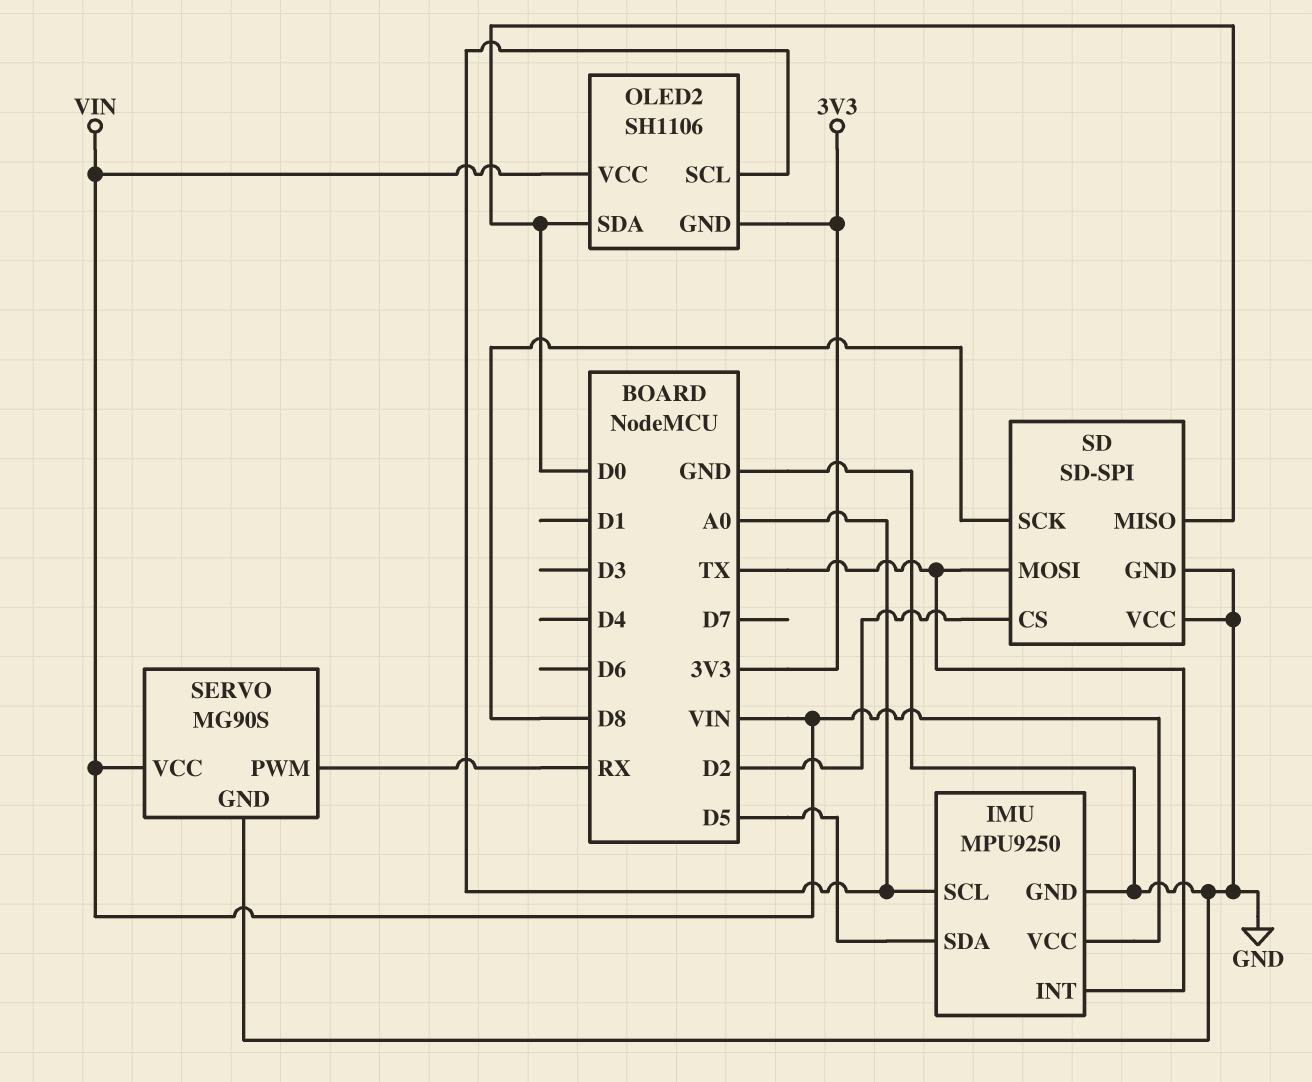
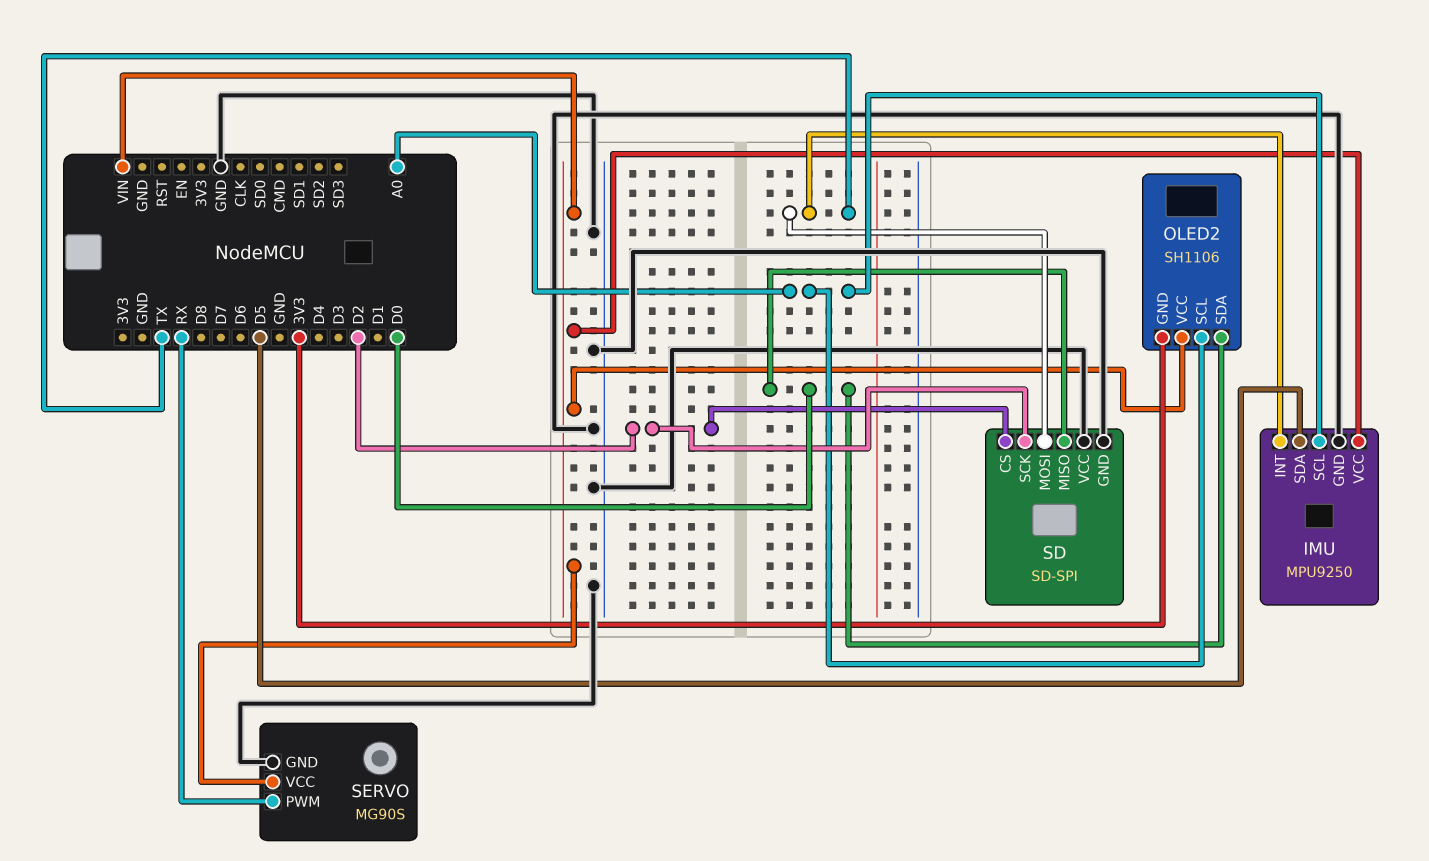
SD pin SCK: D8 -> D2

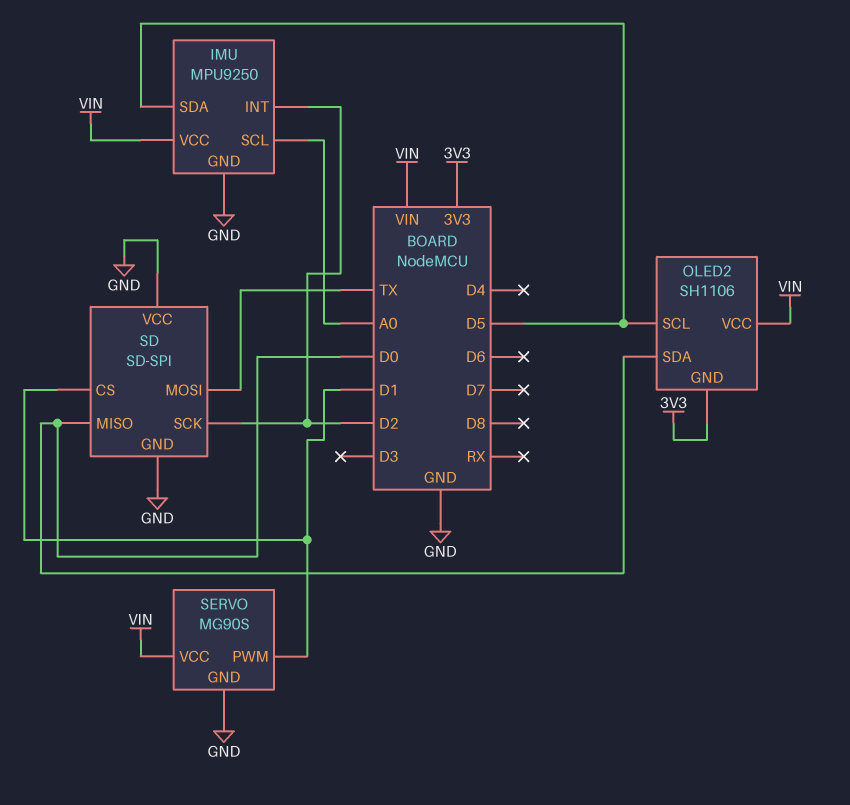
IMU pin INT: TX -> D2
OLED2 pin SCL: A0 -> D5
SD pin CS: D2 -> D1
SERVO pin PWM: RX -> D1

